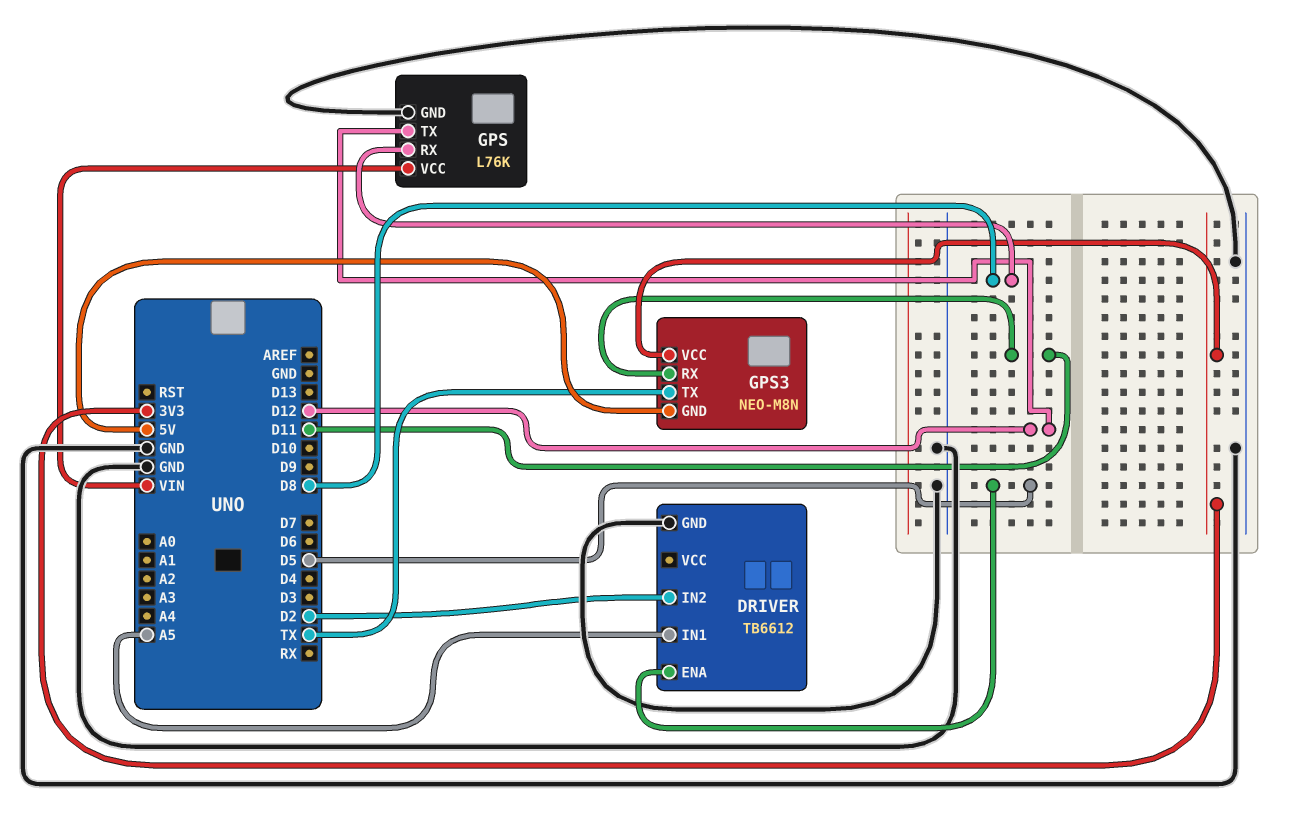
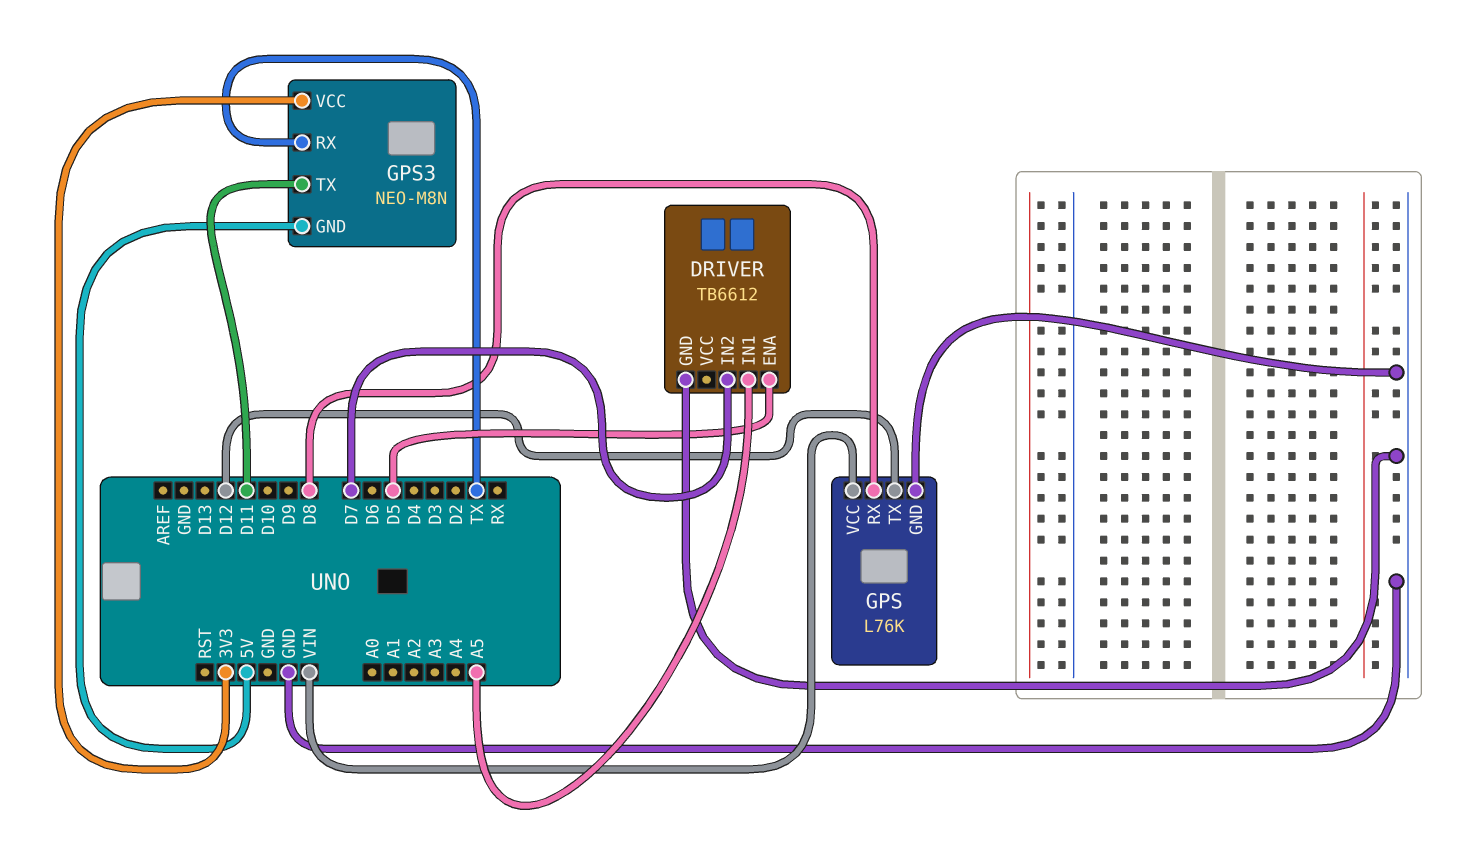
DRIVER pin IN2: D2 -> D7
GPS3 pin RX: D11 -> TX
GPS3 pin TX: TX -> D11

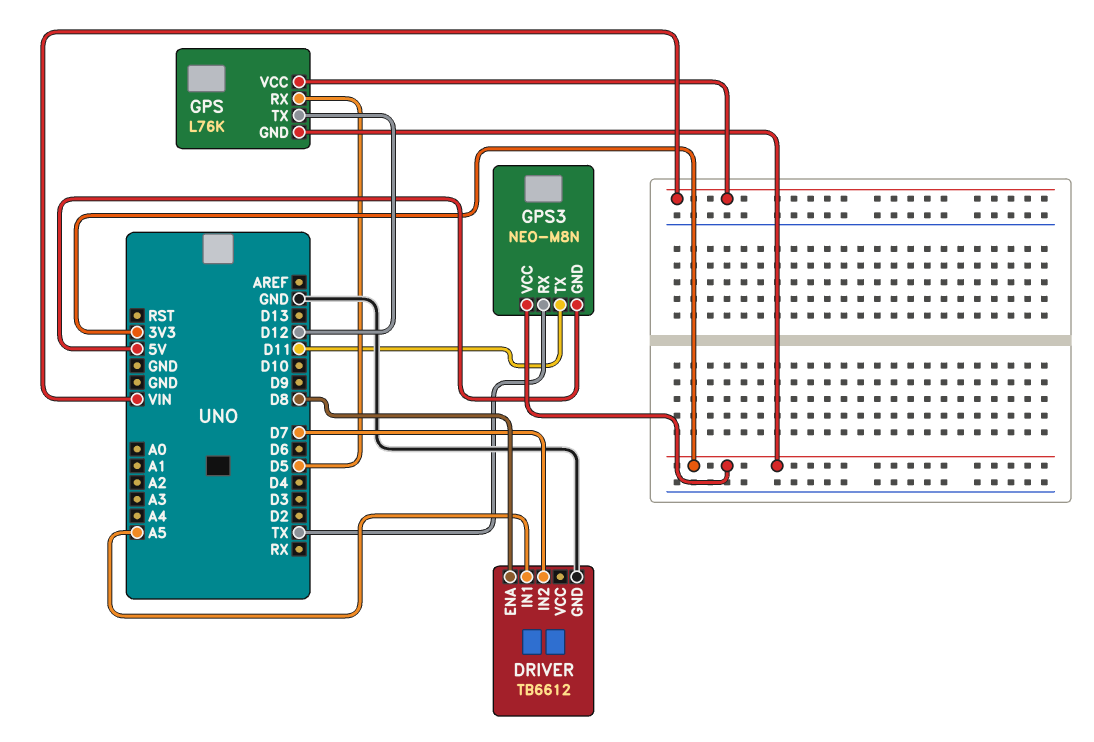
DRIVER pin ENA: D5 -> D8
GPS pin GND: GND -> 3V3
GPS pin RX: D8 -> D5

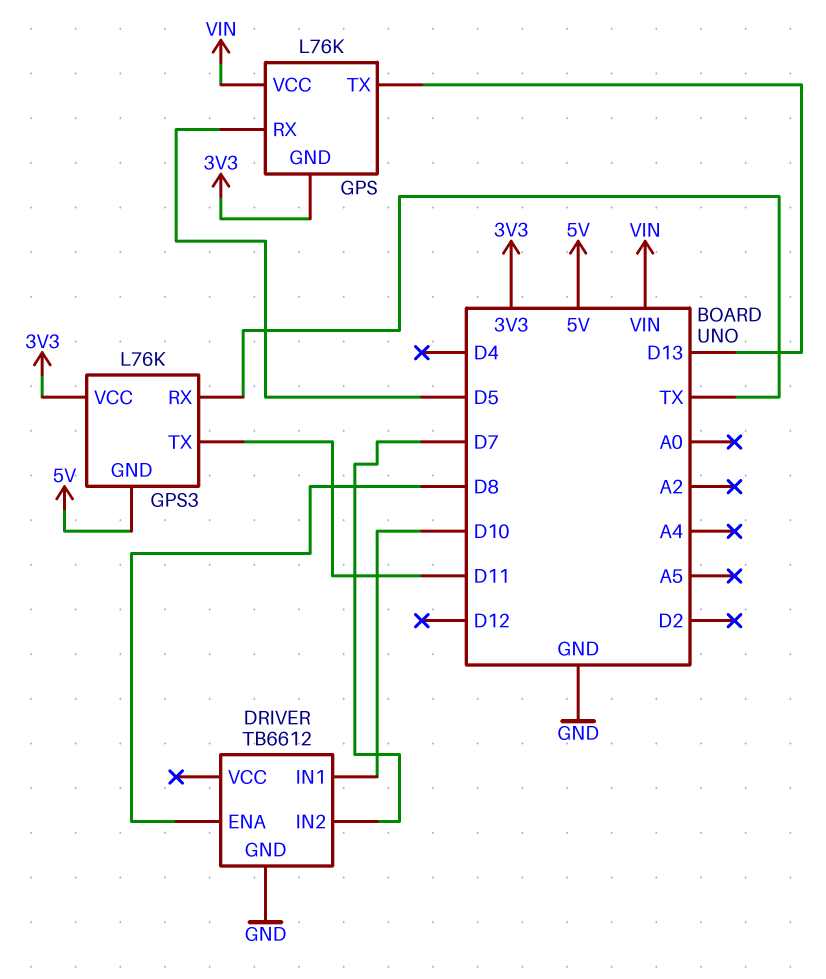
DRIVER pin IN1: A5 -> D10
GPS pin TX: D12 -> D13
GPS3: NEO-M8N -> L76K

